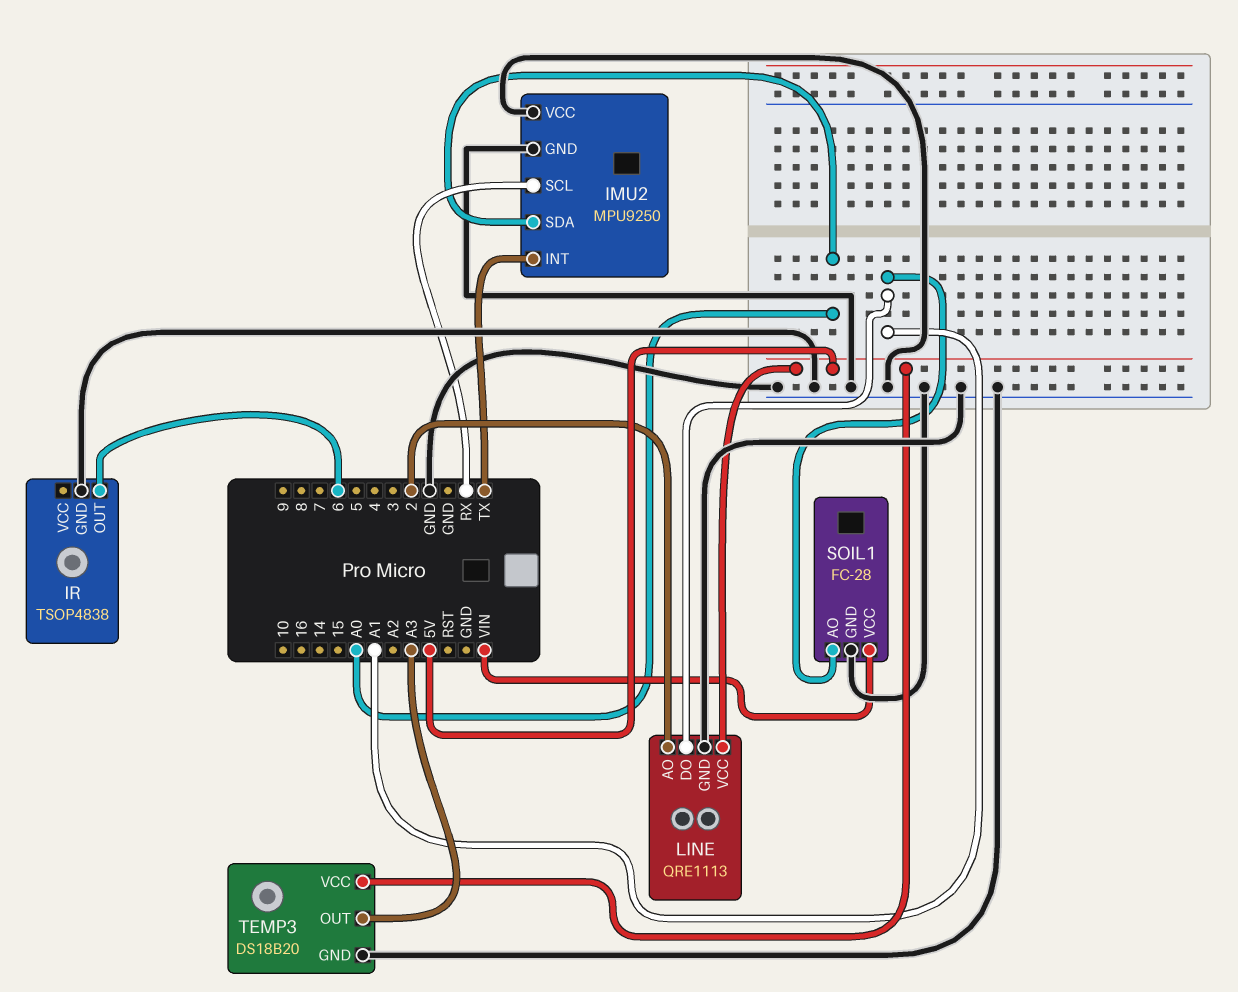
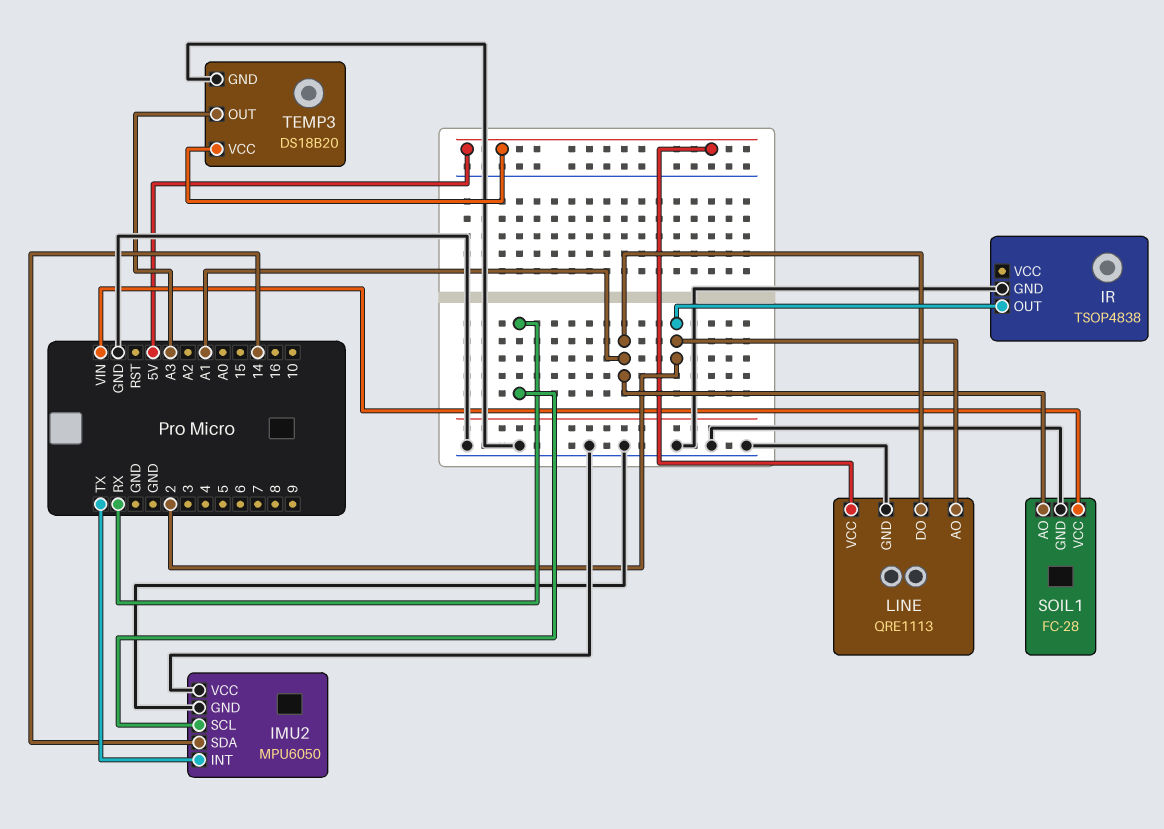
IMU2: MPU9250 -> MPU6050
IMU2 pin SDA: A0 -> 14
IR pin OUT: 6 -> 2

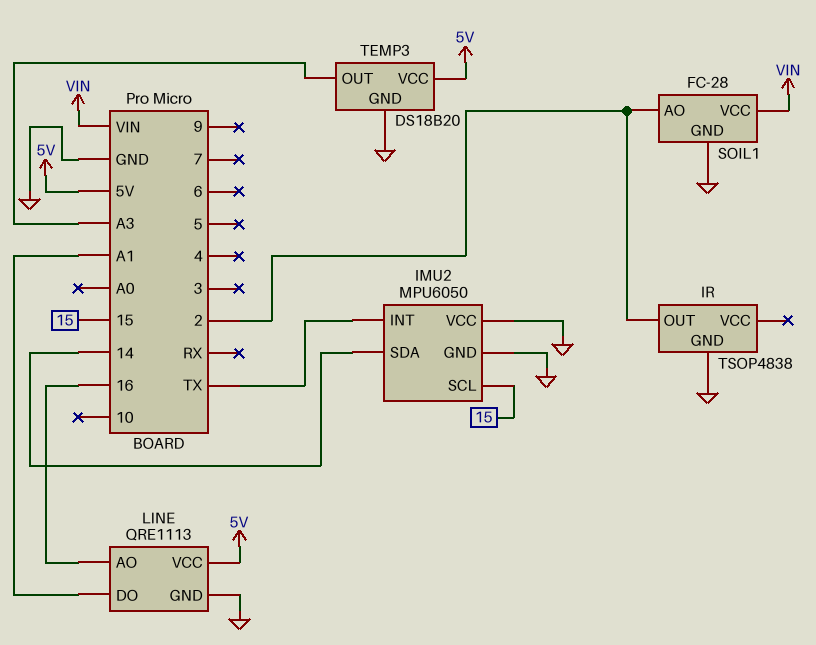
IMU2 pin SCL: RX -> 15
LINE pin AO: 2 -> 16
SOIL1 pin AO: A1 -> 2

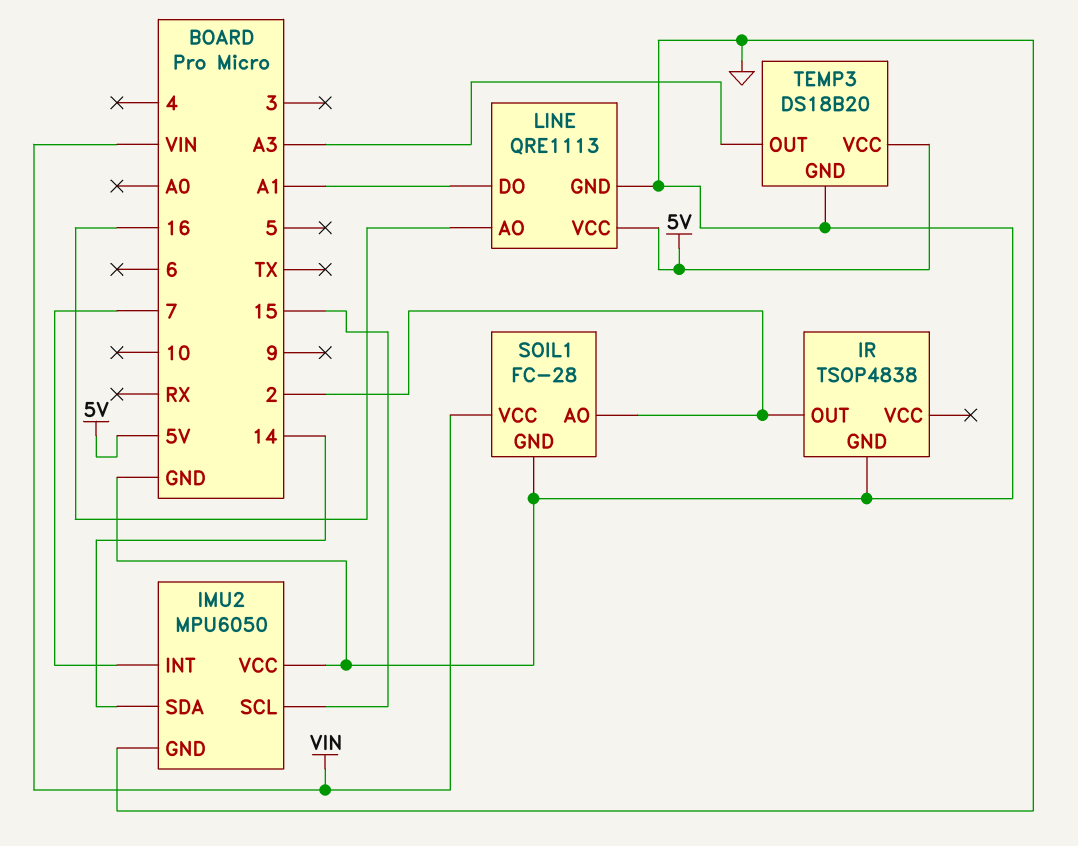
IMU2 pin INT: TX -> 7

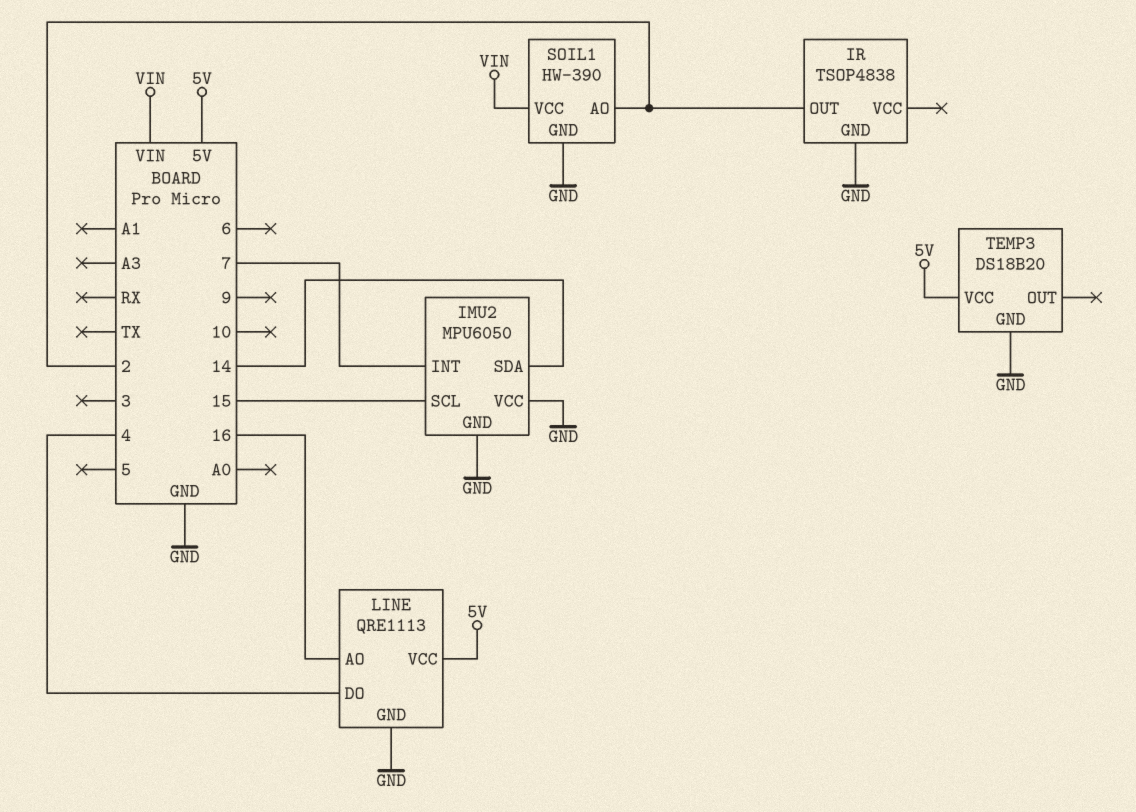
LINE pin DO: A1 -> 4
SOIL1: FC-28 -> HW-390
TEMP3 pin OUT: A3 -> none

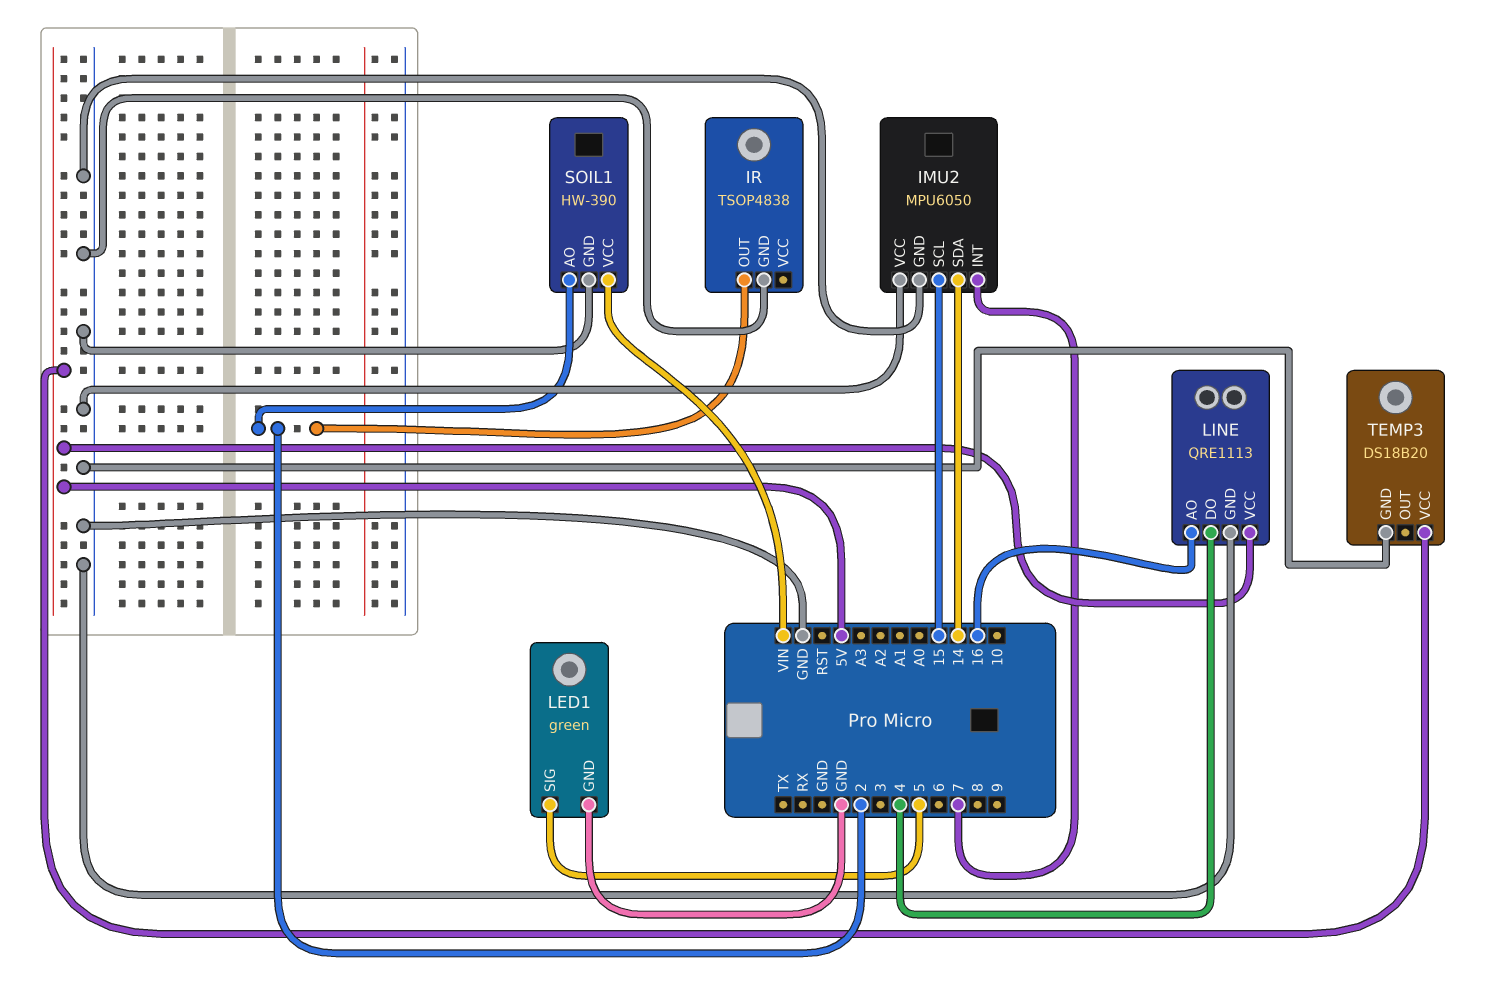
LED1: none -> green
LED1 pin GND: none -> GND
LED1 pin SIG: none -> 5

